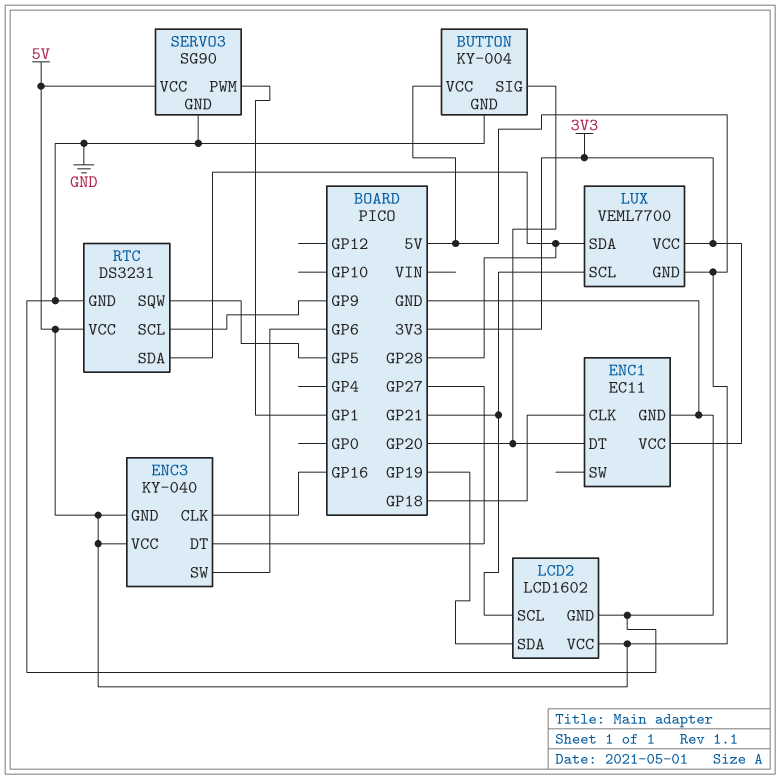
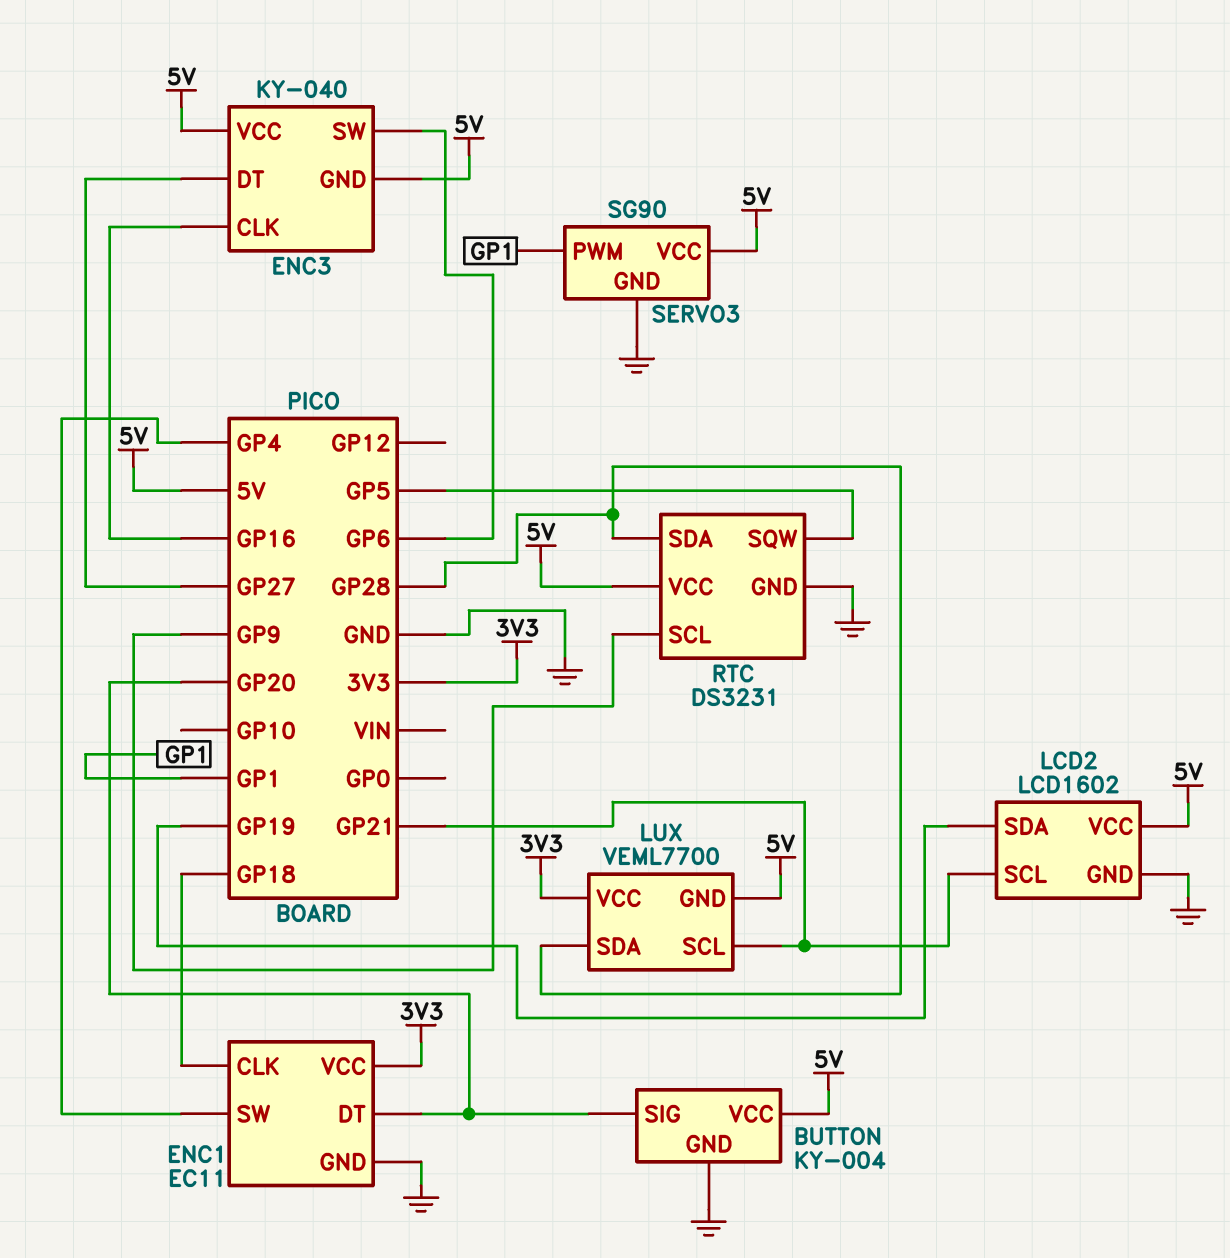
ENC1 pin SW: none -> GP4

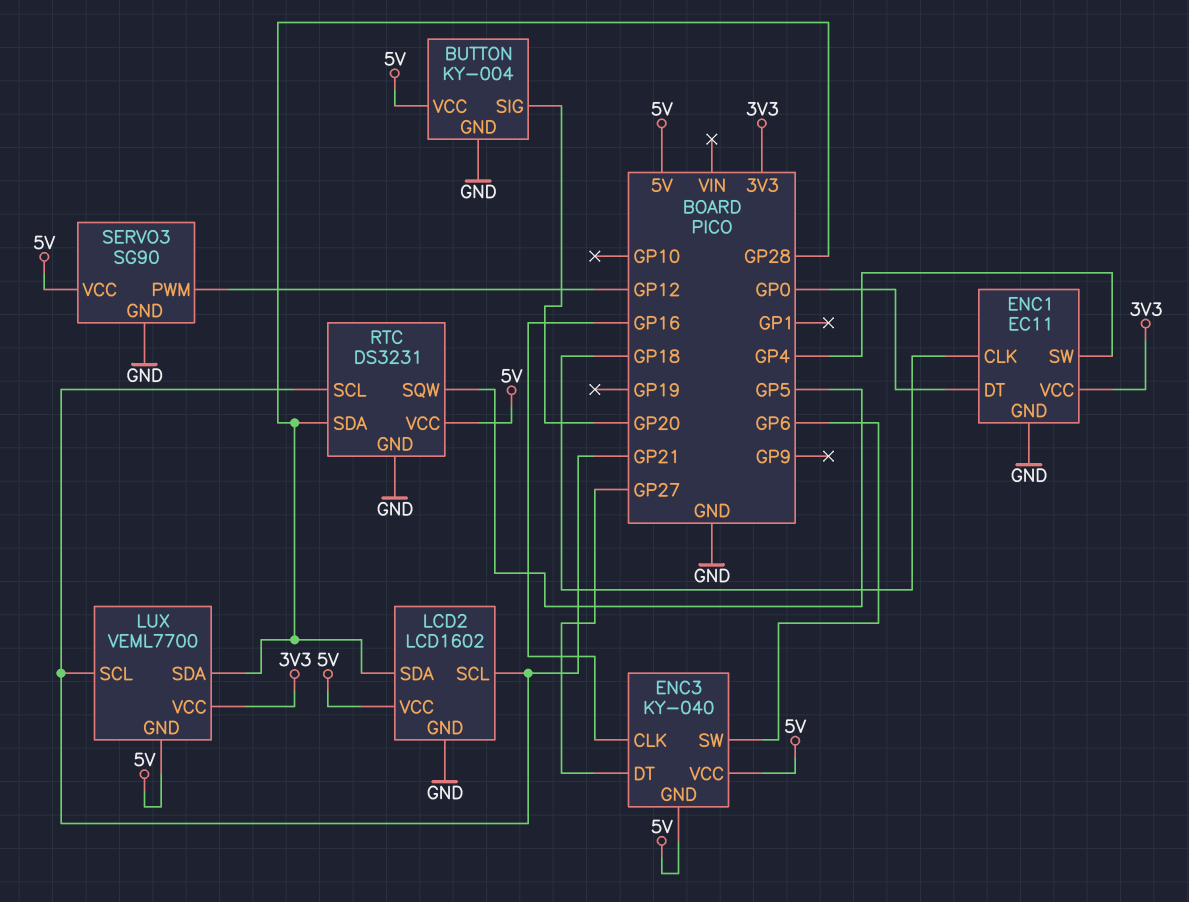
ENC1 pin DT: GP20 -> GP0
LCD2 pin SDA: GP19 -> GP28
RTC pin SCL: GP9 -> GP21
SERVO3 pin PWM: GP1 -> GP12

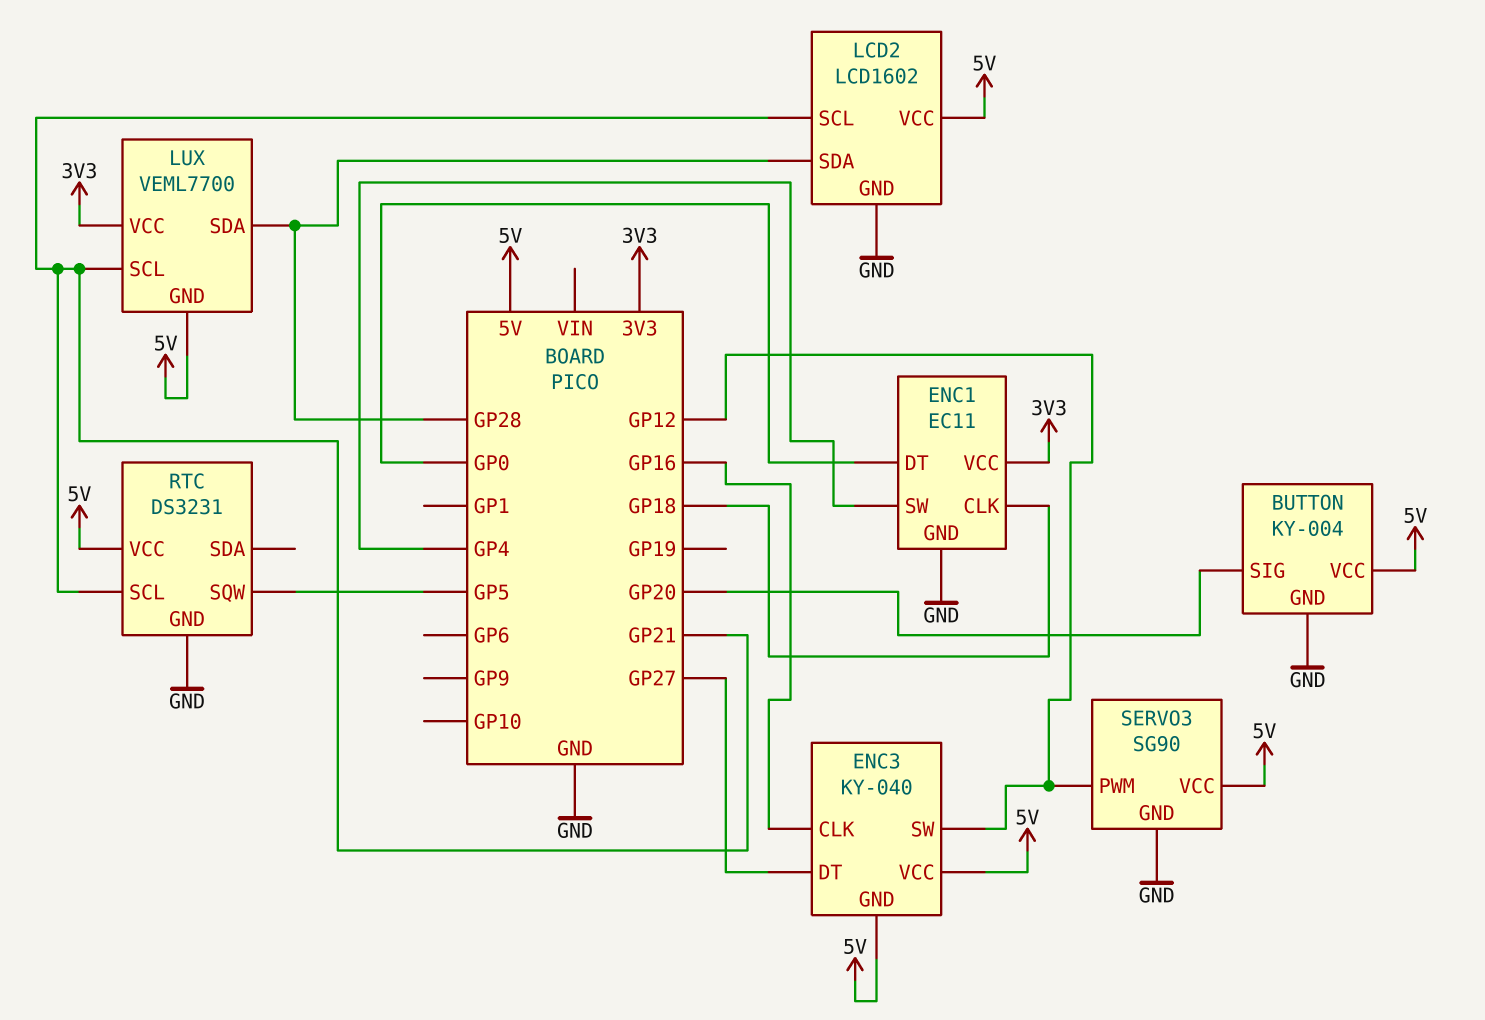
ENC3 pin SW: GP6 -> GP12
RTC pin SDA: GP28 -> none

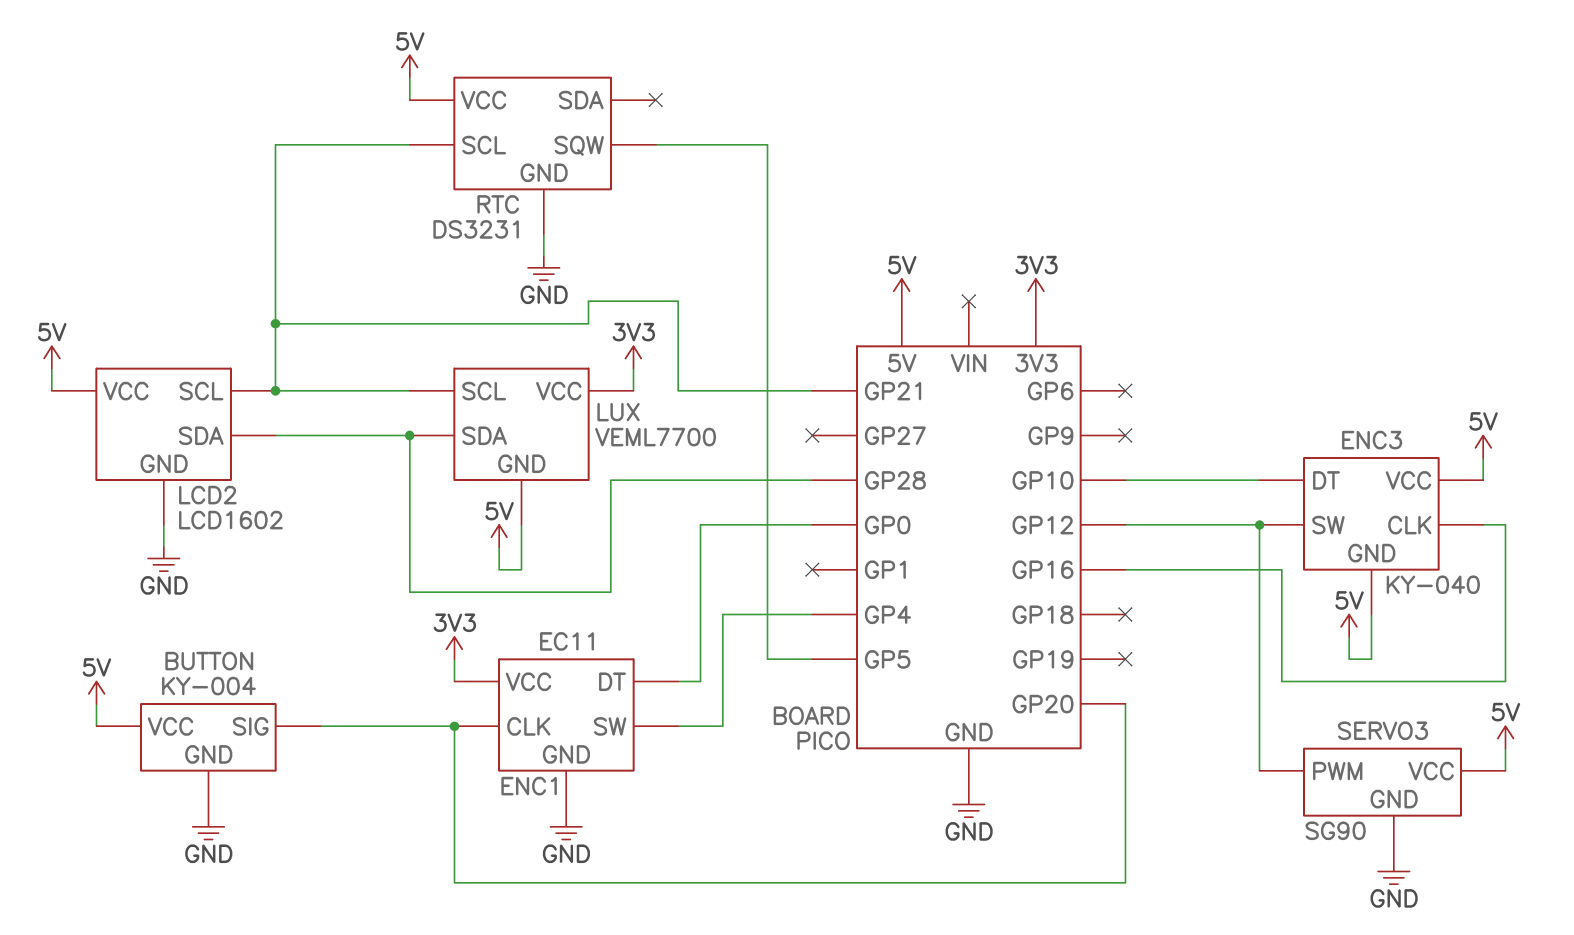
ENC1 pin CLK: GP18 -> GP20
ENC3 pin DT: GP27 -> GP10

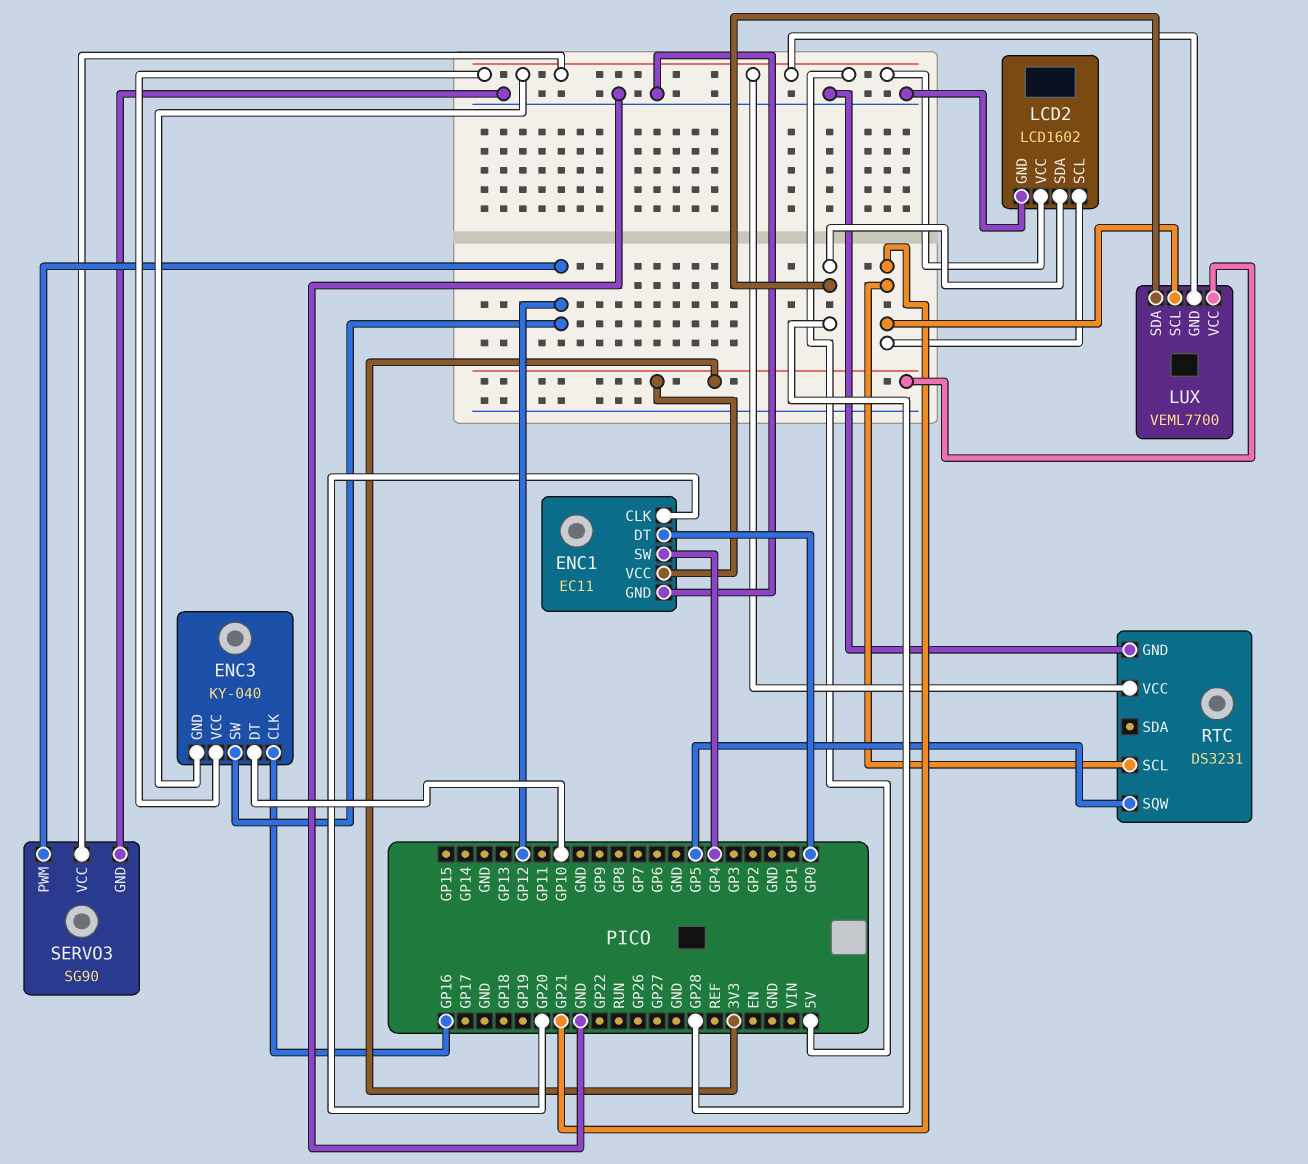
BUTTON: KY-004 -> none
BUTTON pin GND: GND -> none
BUTTON pin SIG: GP20 -> none
BUTTON pin VCC: 5V -> none

